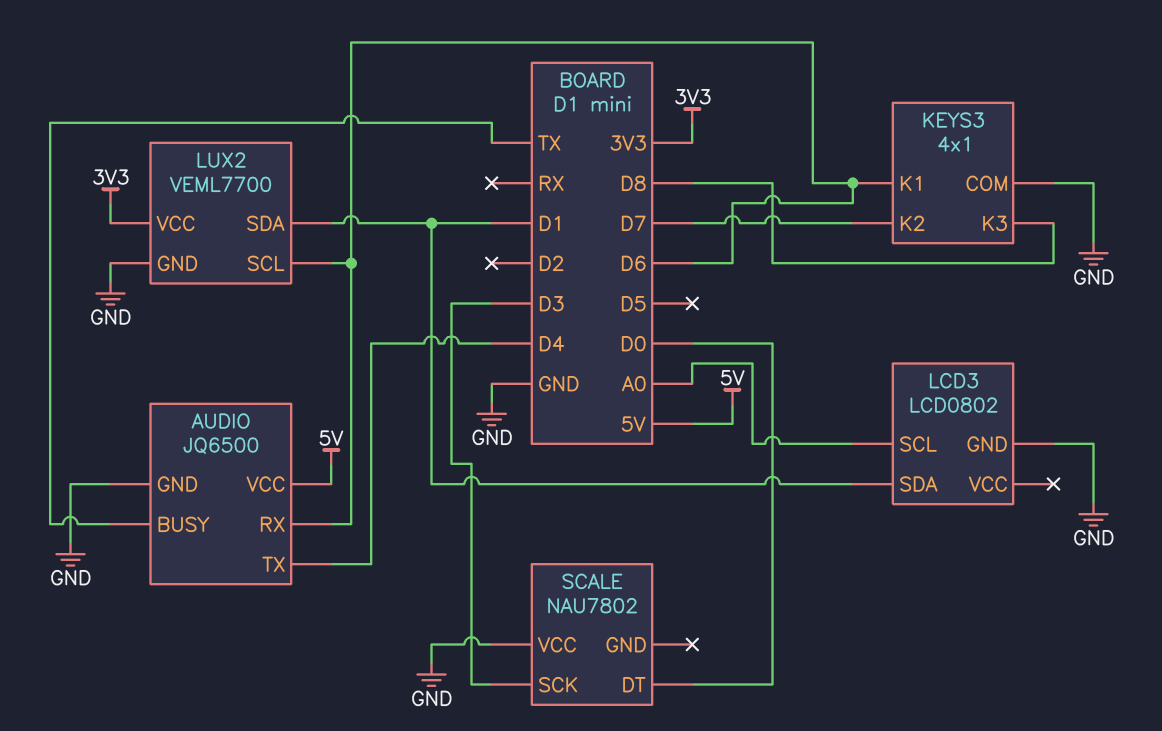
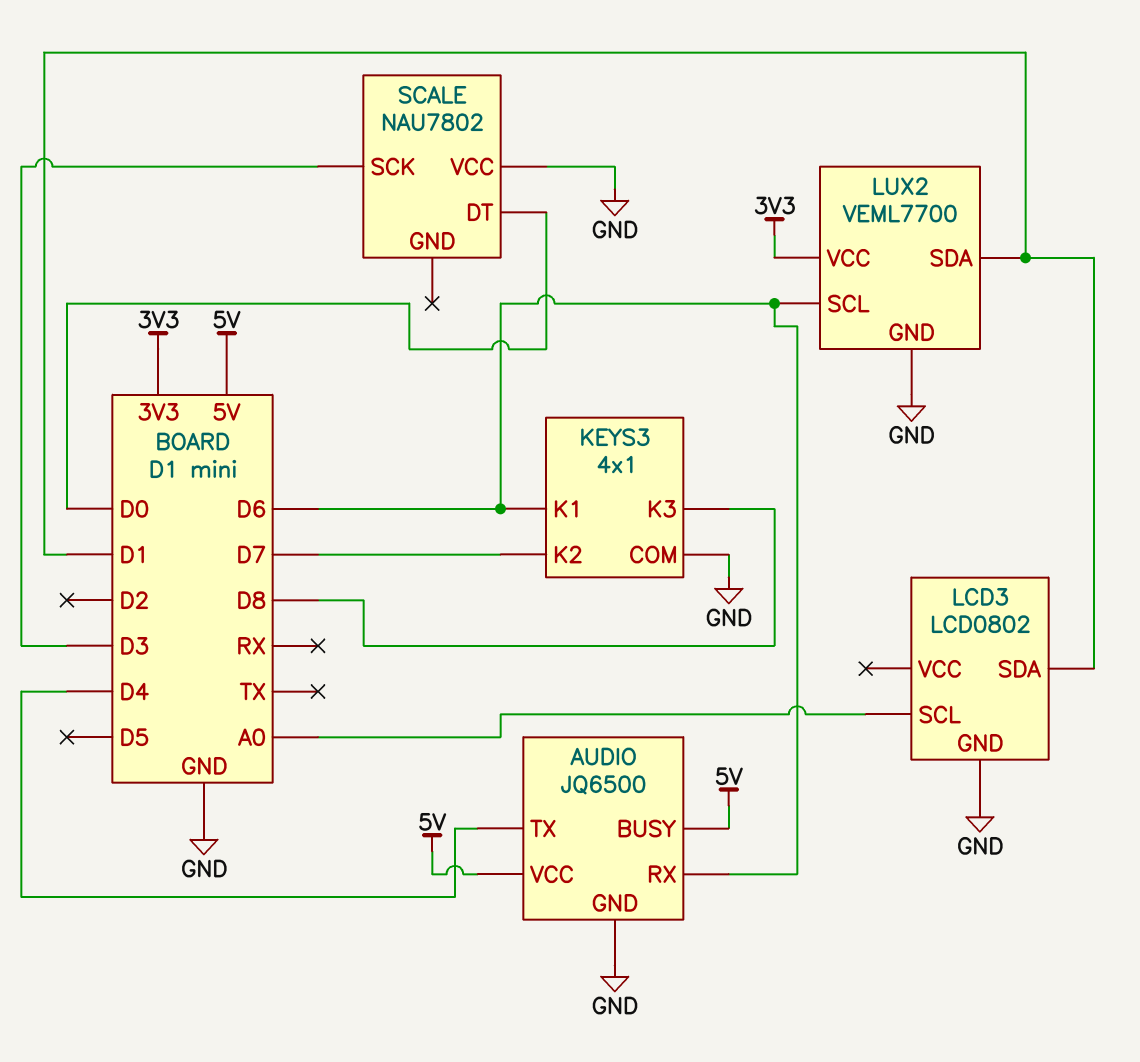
AUDIO pin BUSY: TX -> 5V

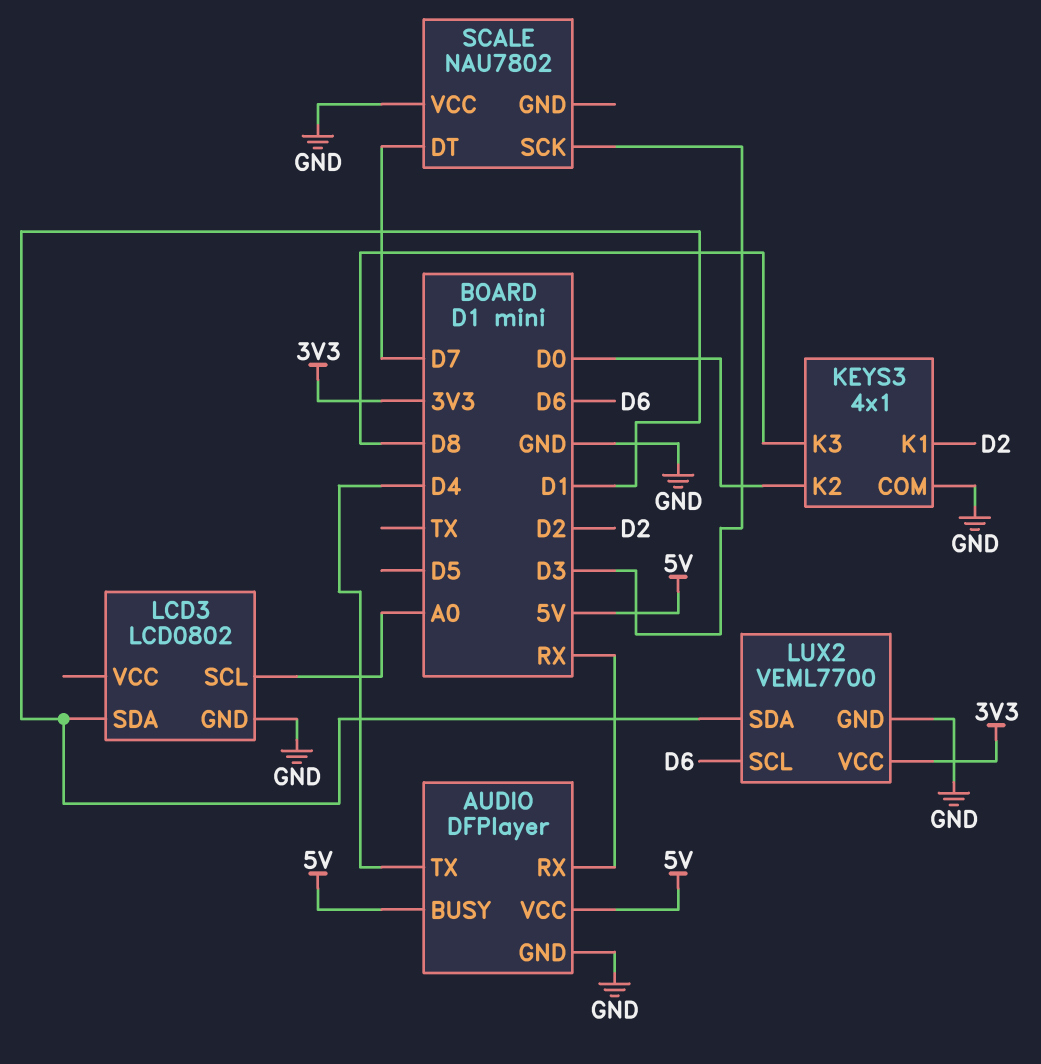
AUDIO: JQ6500 -> DFPlayer
AUDIO pin RX: D6 -> RX
KEYS3 pin K1: D6 -> D2
KEYS3 pin K2: D7 -> D0
SCALE pin DT: D0 -> D7

